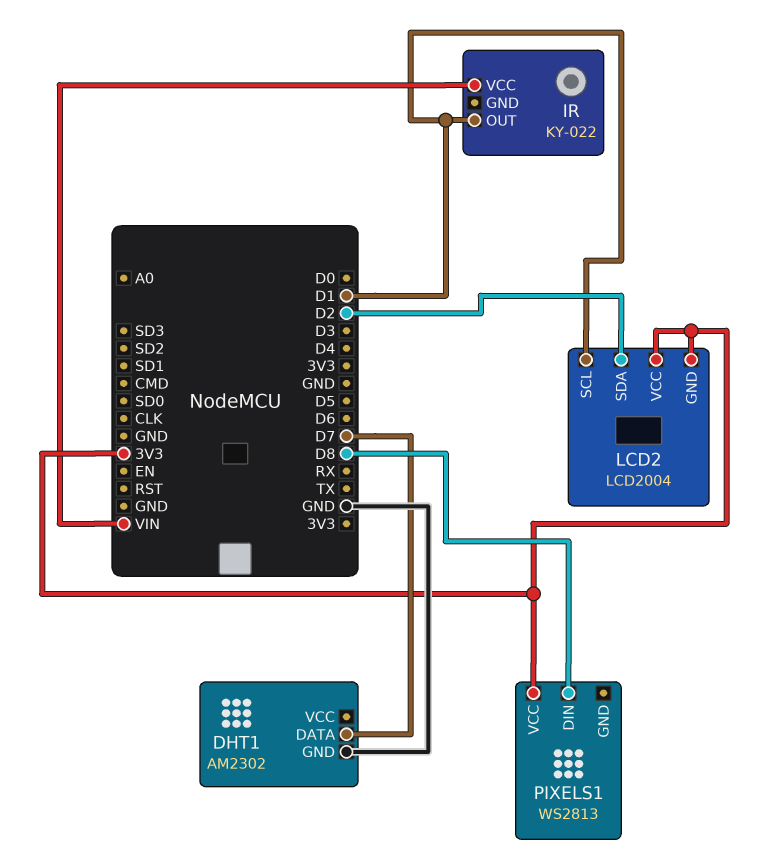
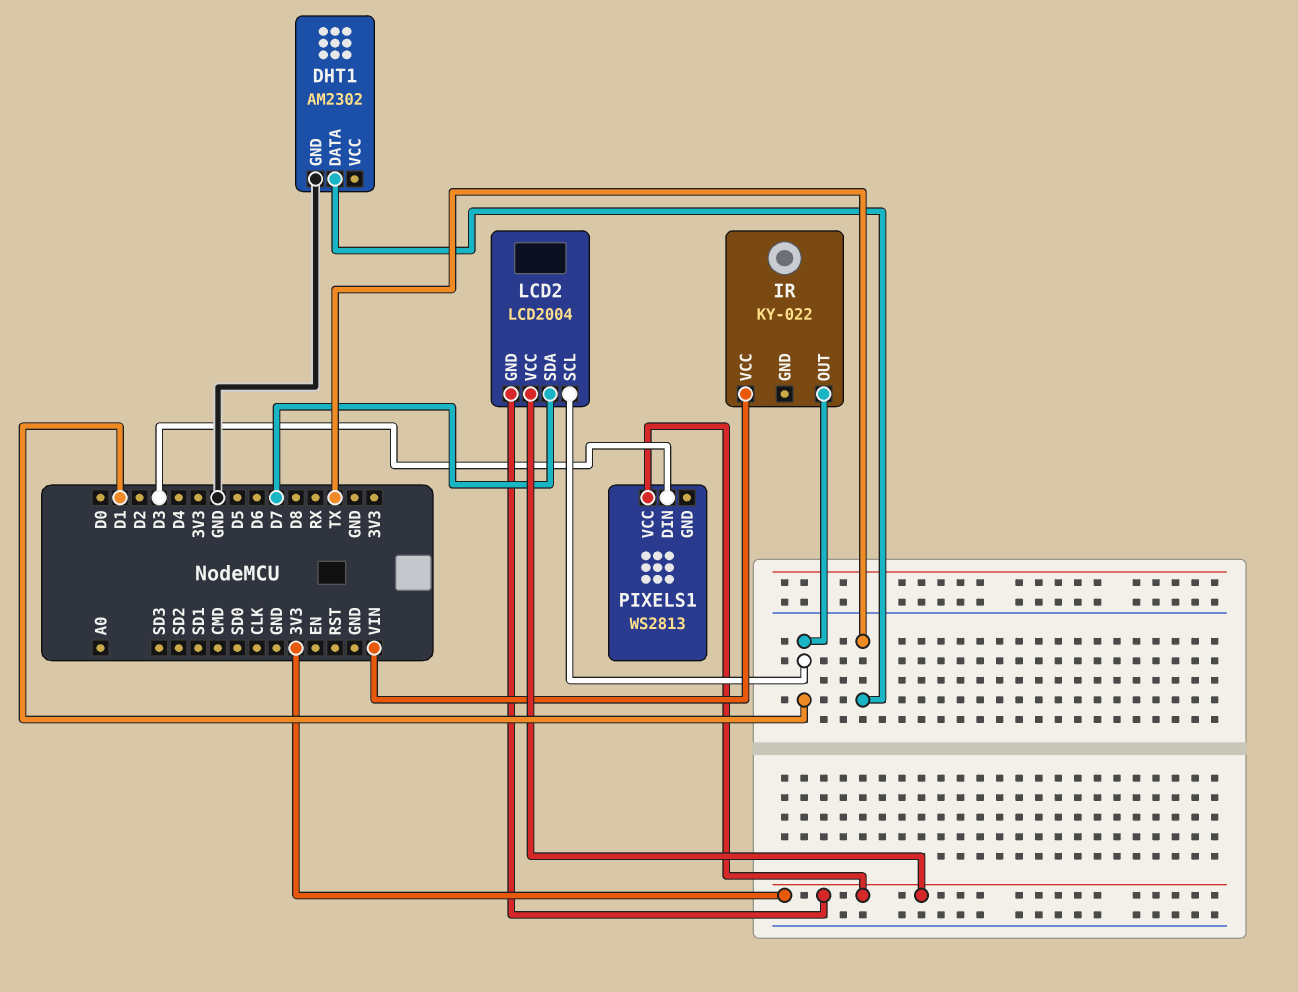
DHT1 pin DATA: D7 -> TX
LCD2 pin SDA: D2 -> D7
PIXELS1 pin DIN: D8 -> D3

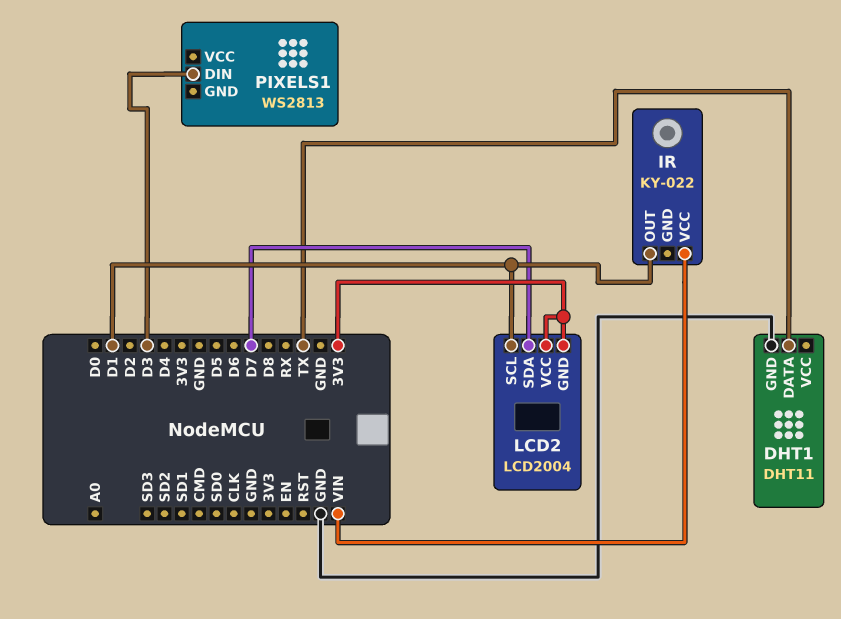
DHT1: AM2302 -> DHT11
PIXELS1 pin VCC: 3V3 -> none

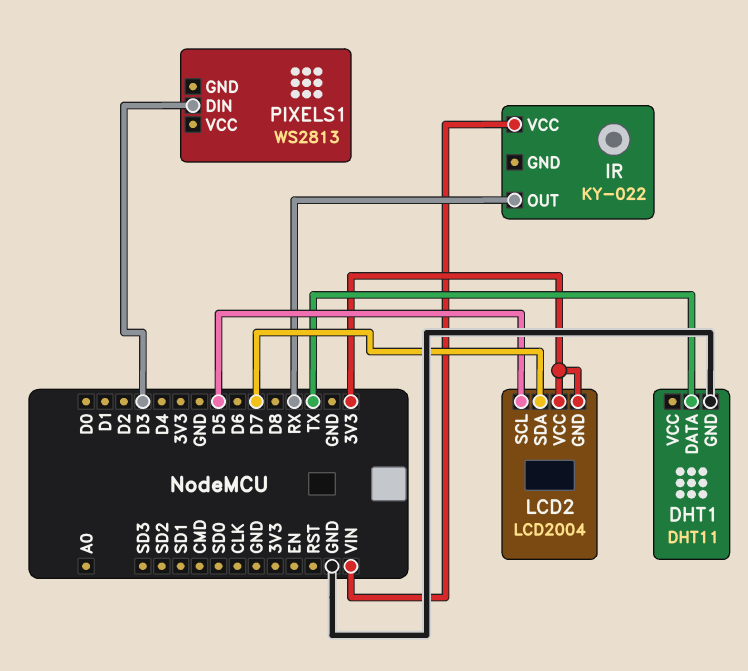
IR pin OUT: D1 -> RX
LCD2 pin SCL: D1 -> D5

